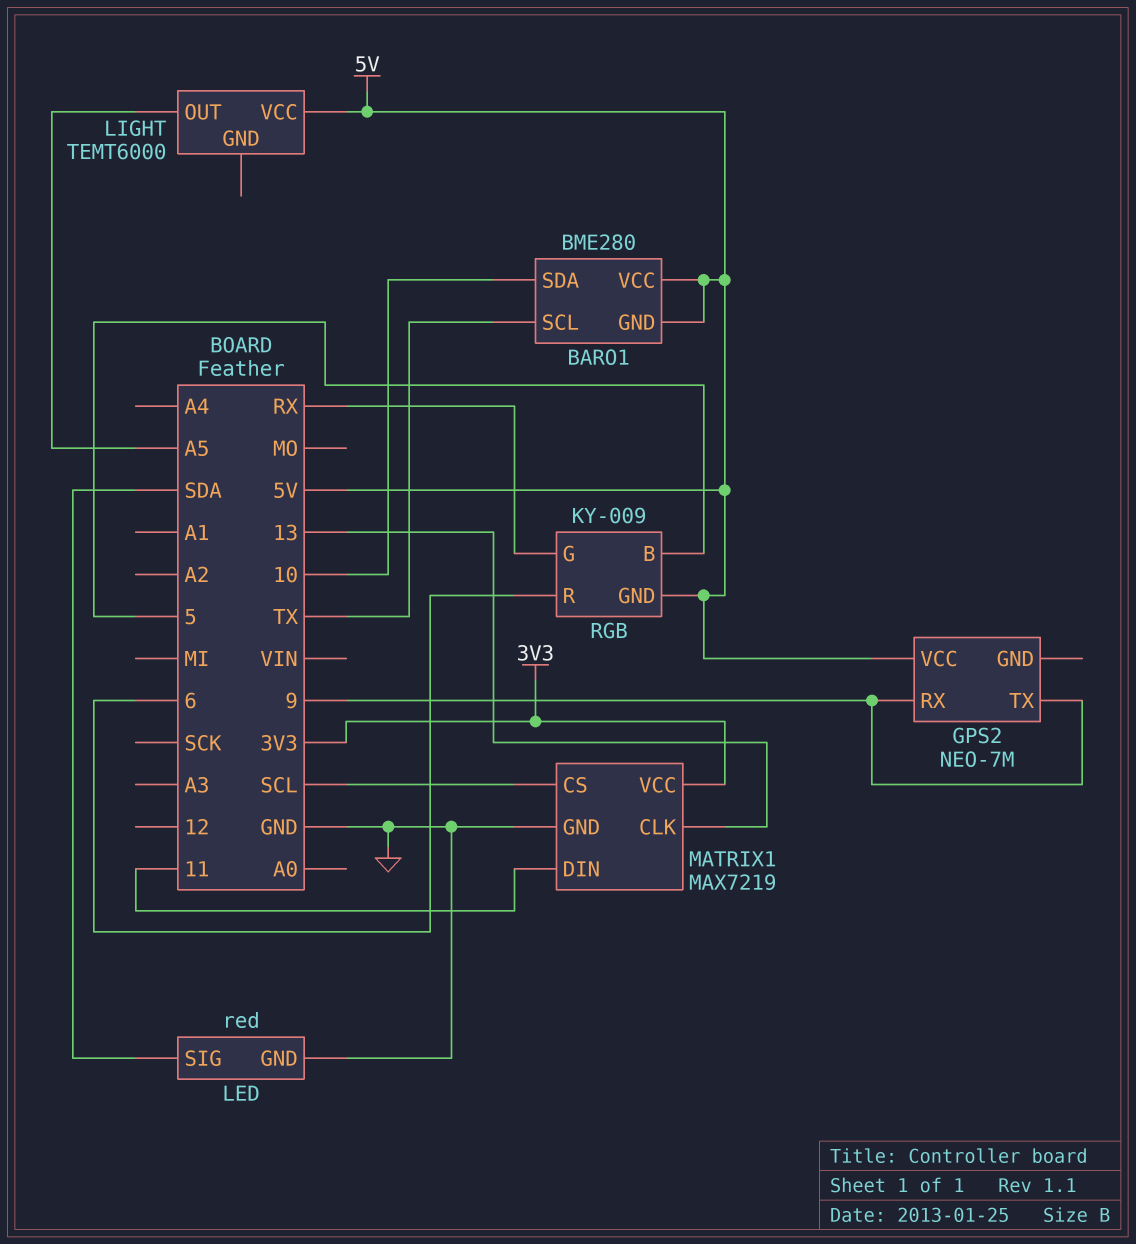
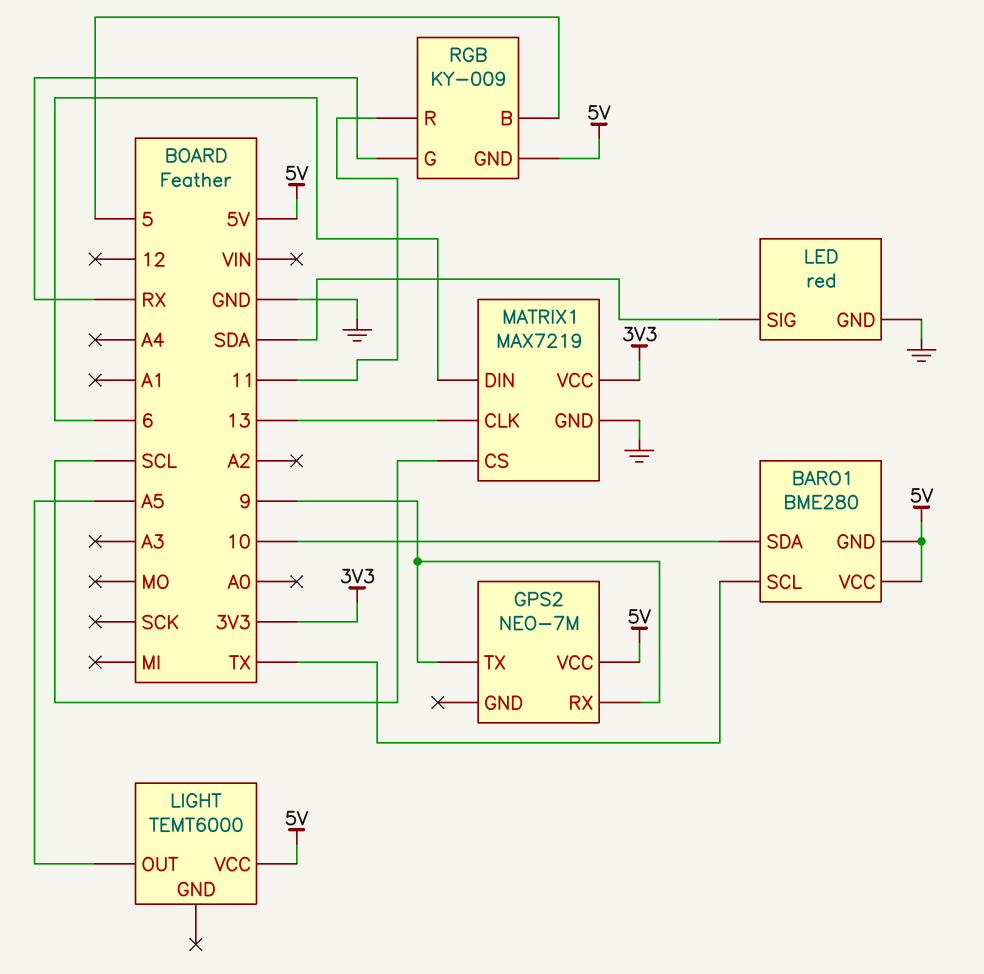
MATRIX1 pin DIN: 11 -> 6
RGB pin R: 6 -> 11

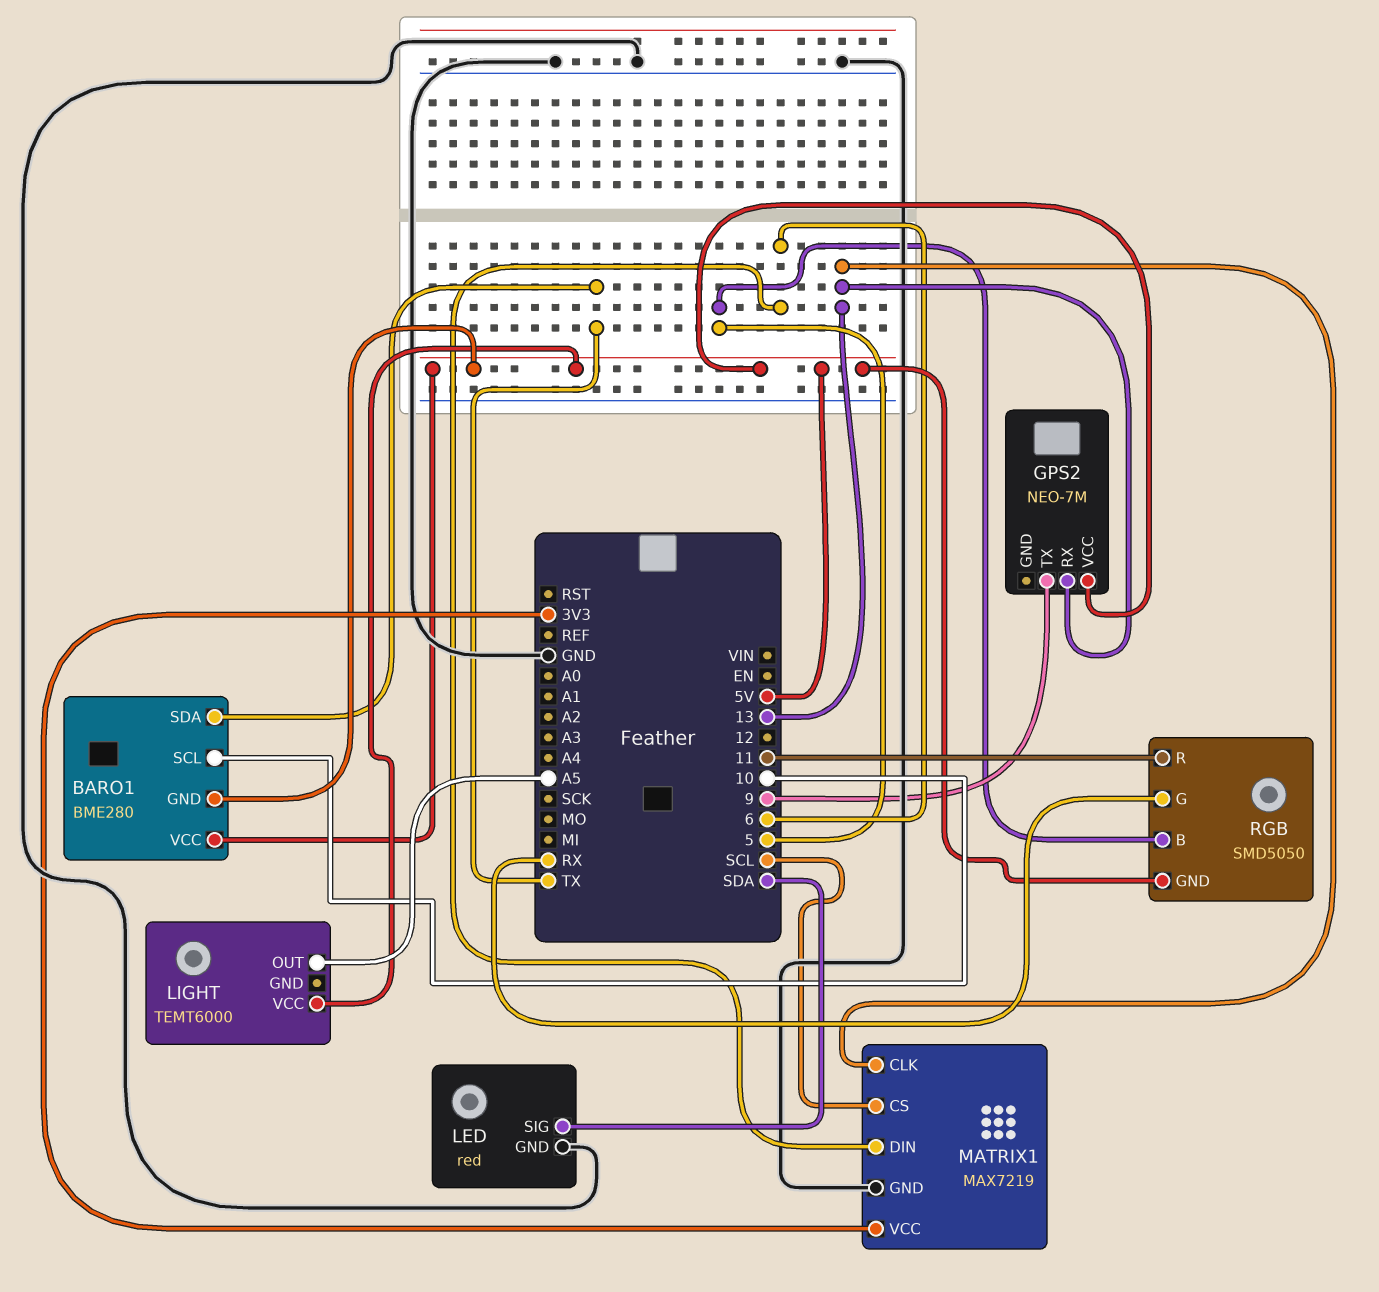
BARO1 pin SCL: TX -> 10
BARO1 pin SDA: 10 -> TX
GPS2 pin RX: 9 -> 13
RGB: KY-009 -> SMD5050

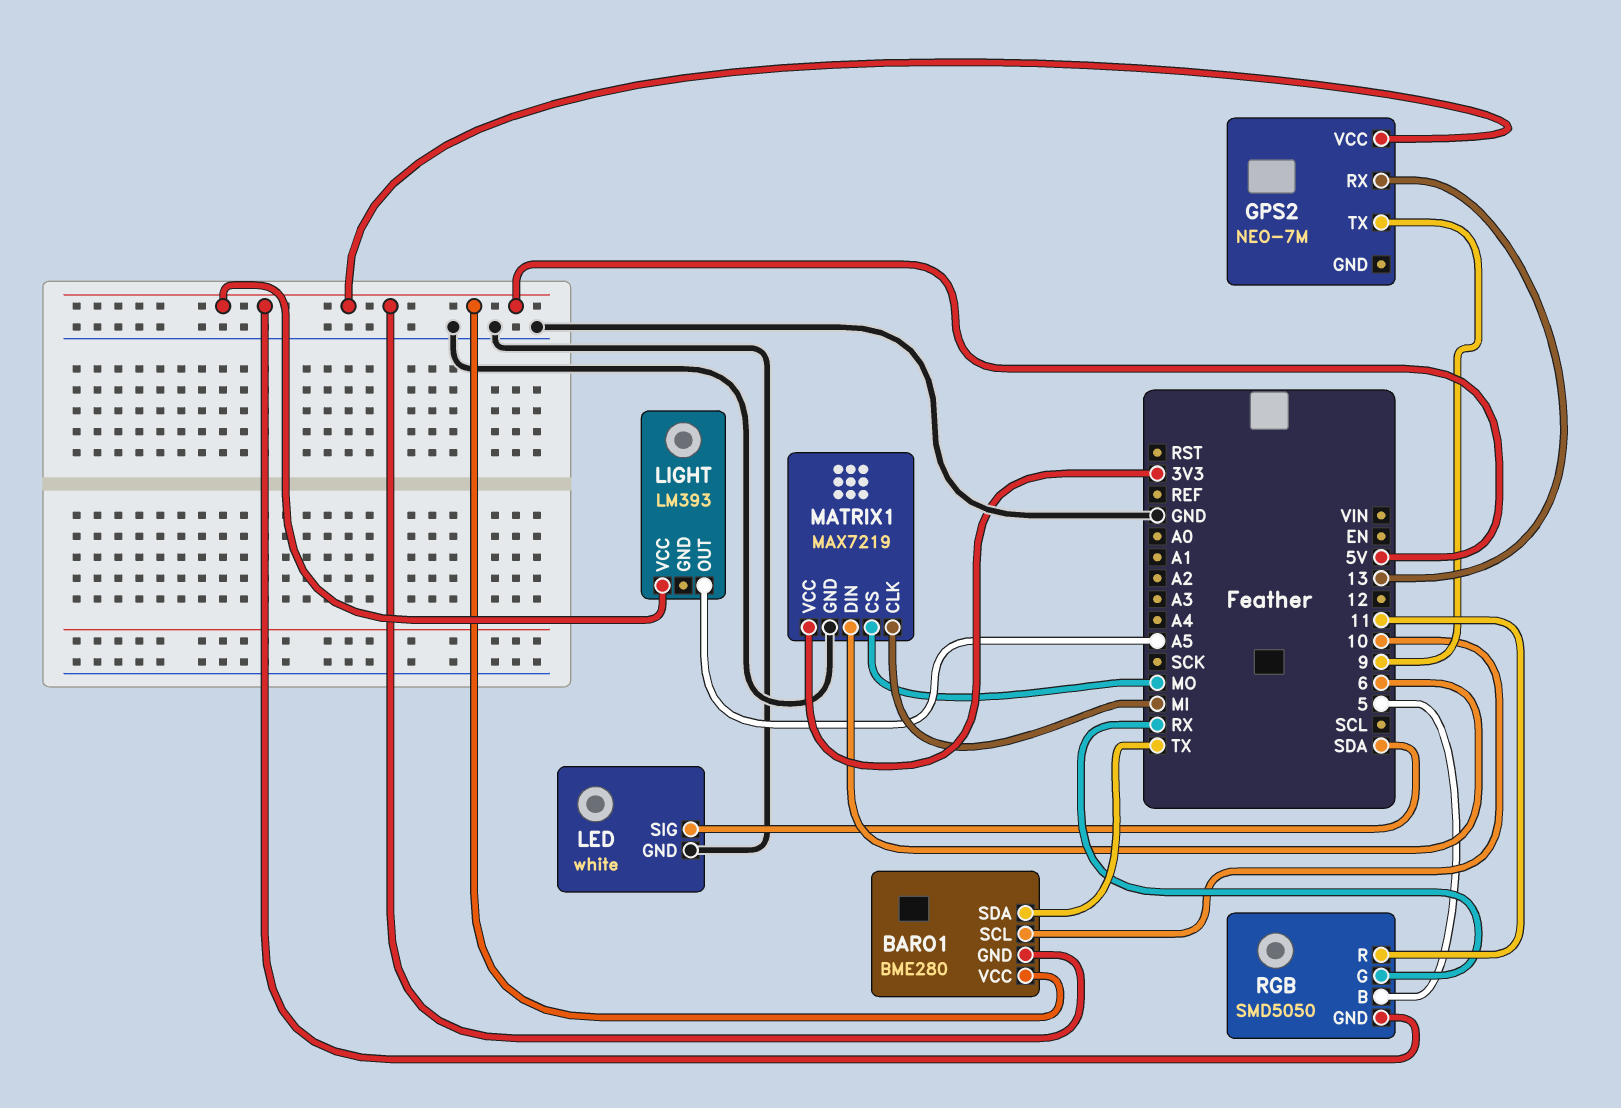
LED: red -> white
LIGHT: TEMT6000 -> LM393
MATRIX1 pin CLK: 13 -> MI
MATRIX1 pin CS: SCL -> MO

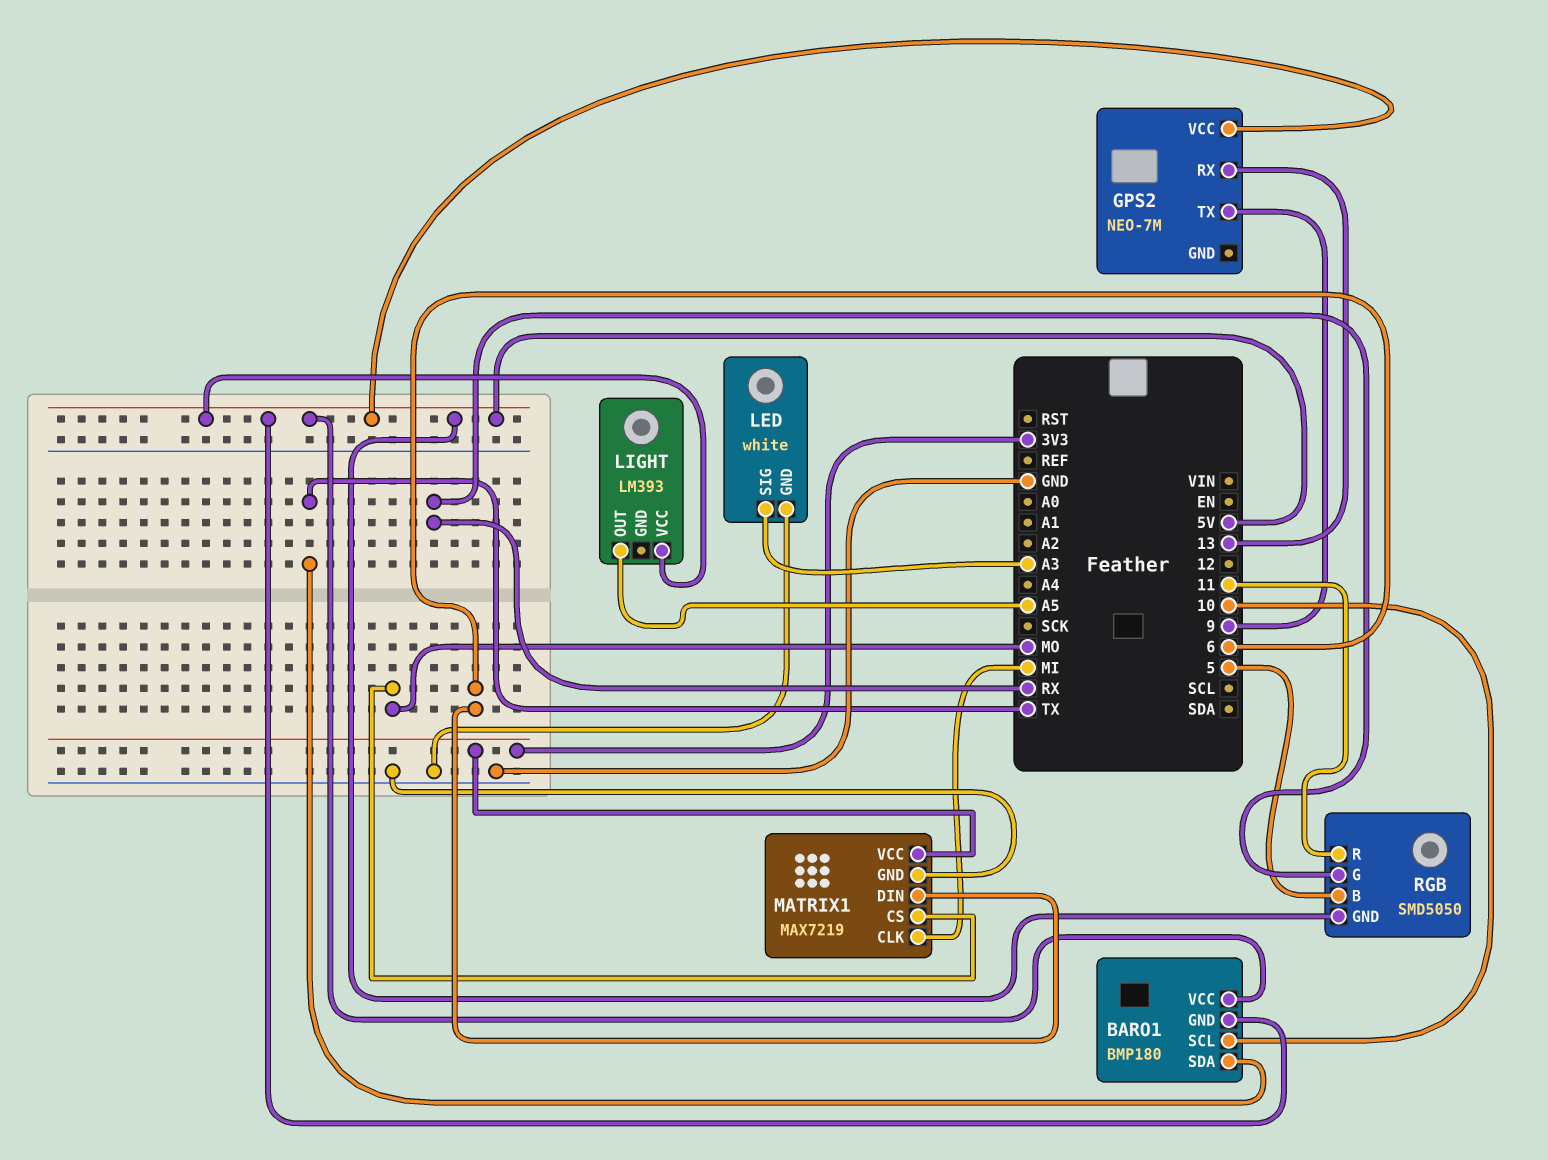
BARO1: BME280 -> BMP180
LED pin SIG: SDA -> A3

